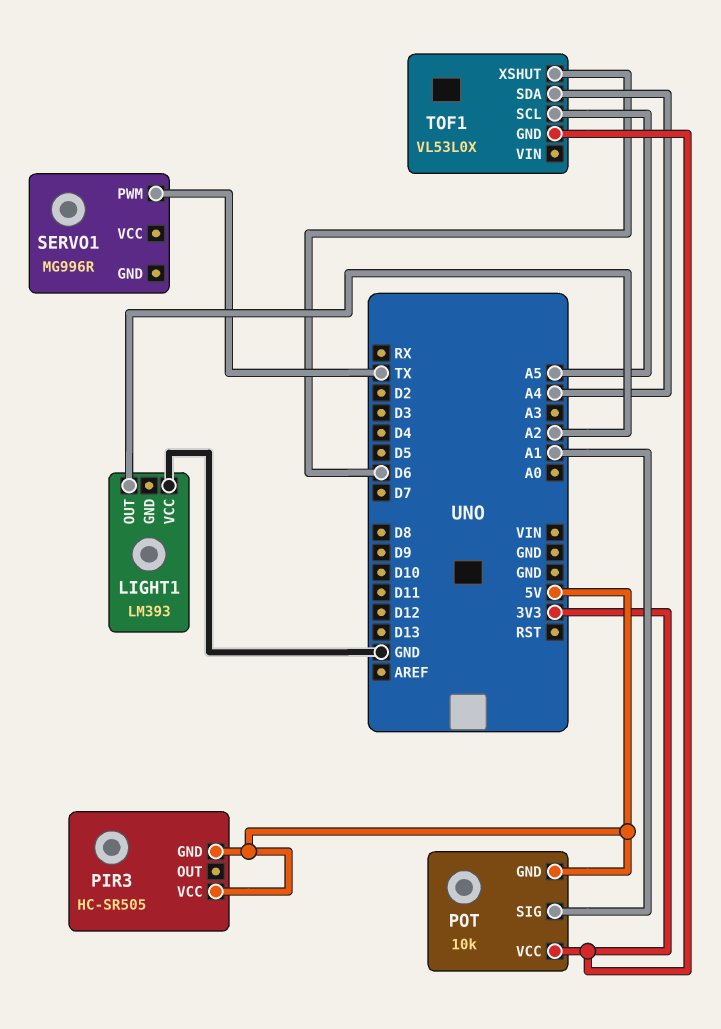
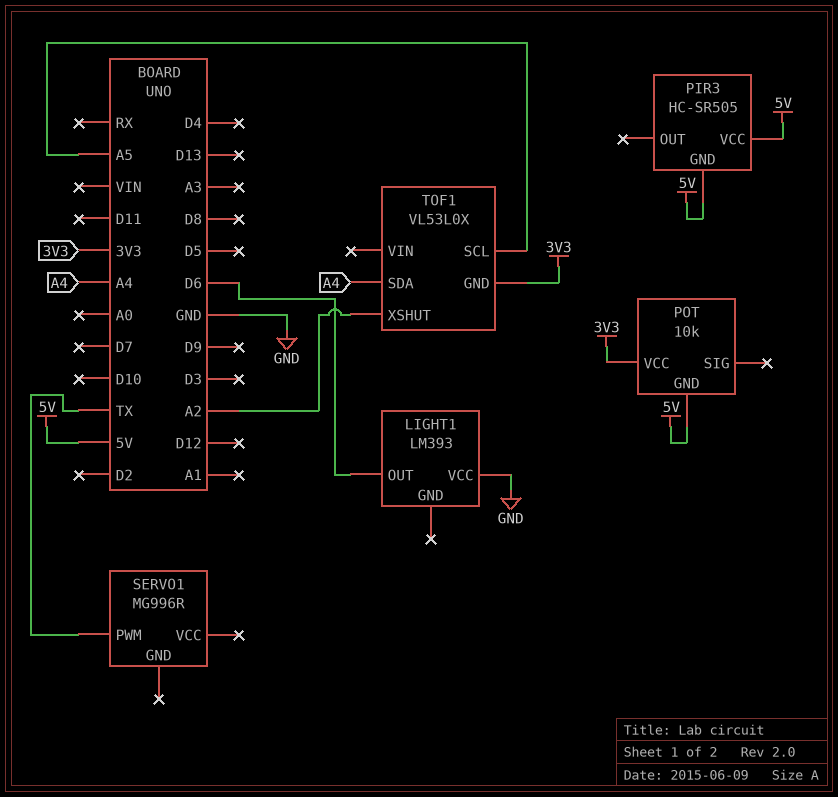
LIGHT1 pin OUT: A2 -> D6
POT pin SIG: A1 -> none
TOF1 pin XSHUT: D6 -> A2

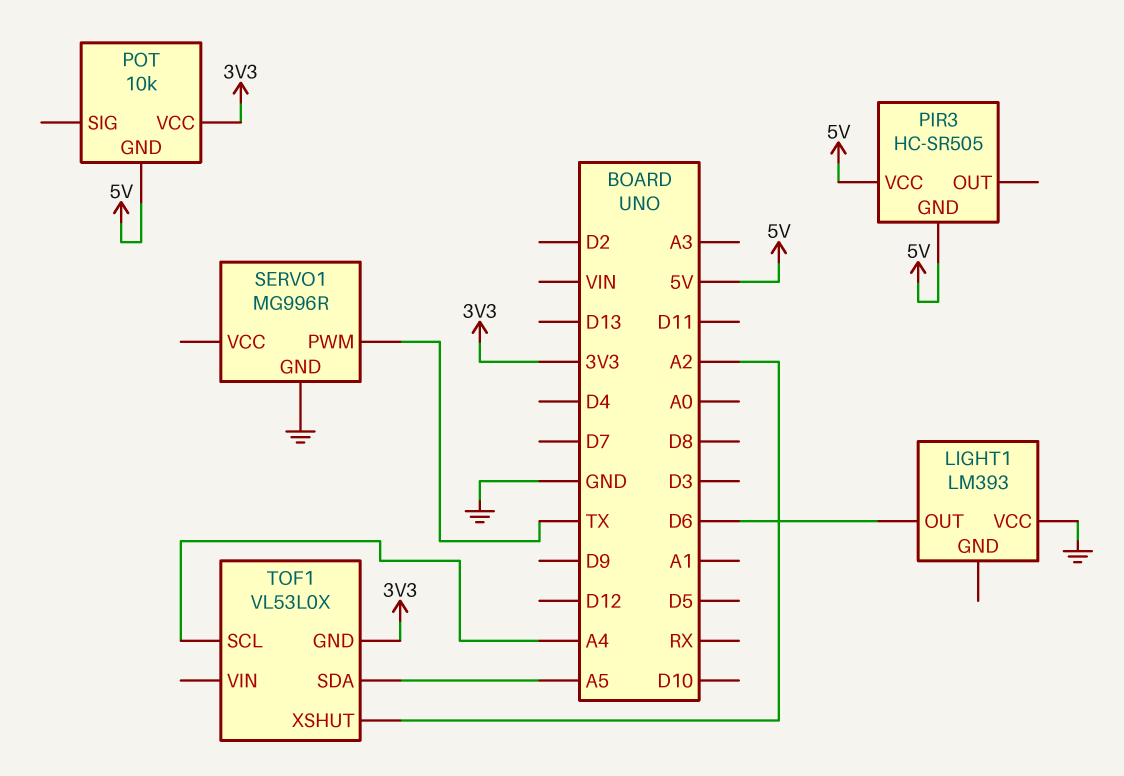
SERVO1 pin GND: none -> GND
TOF1 pin SCL: A5 -> A4
TOF1 pin SDA: A4 -> A5

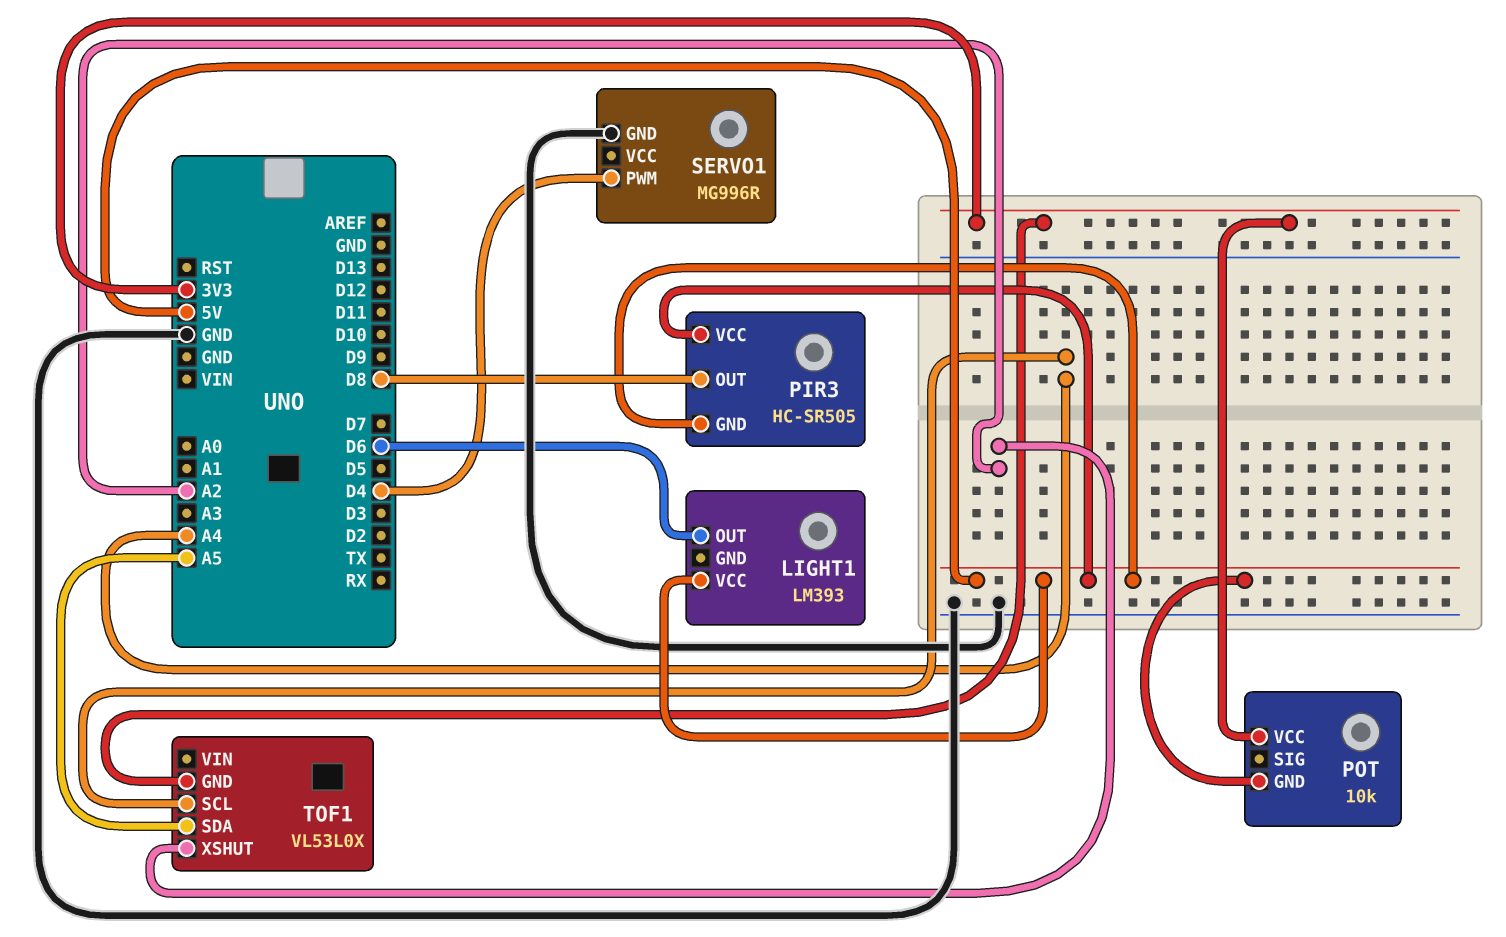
LIGHT1 pin VCC: GND -> 5V
PIR3 pin OUT: none -> D8
SERVO1 pin PWM: TX -> D4

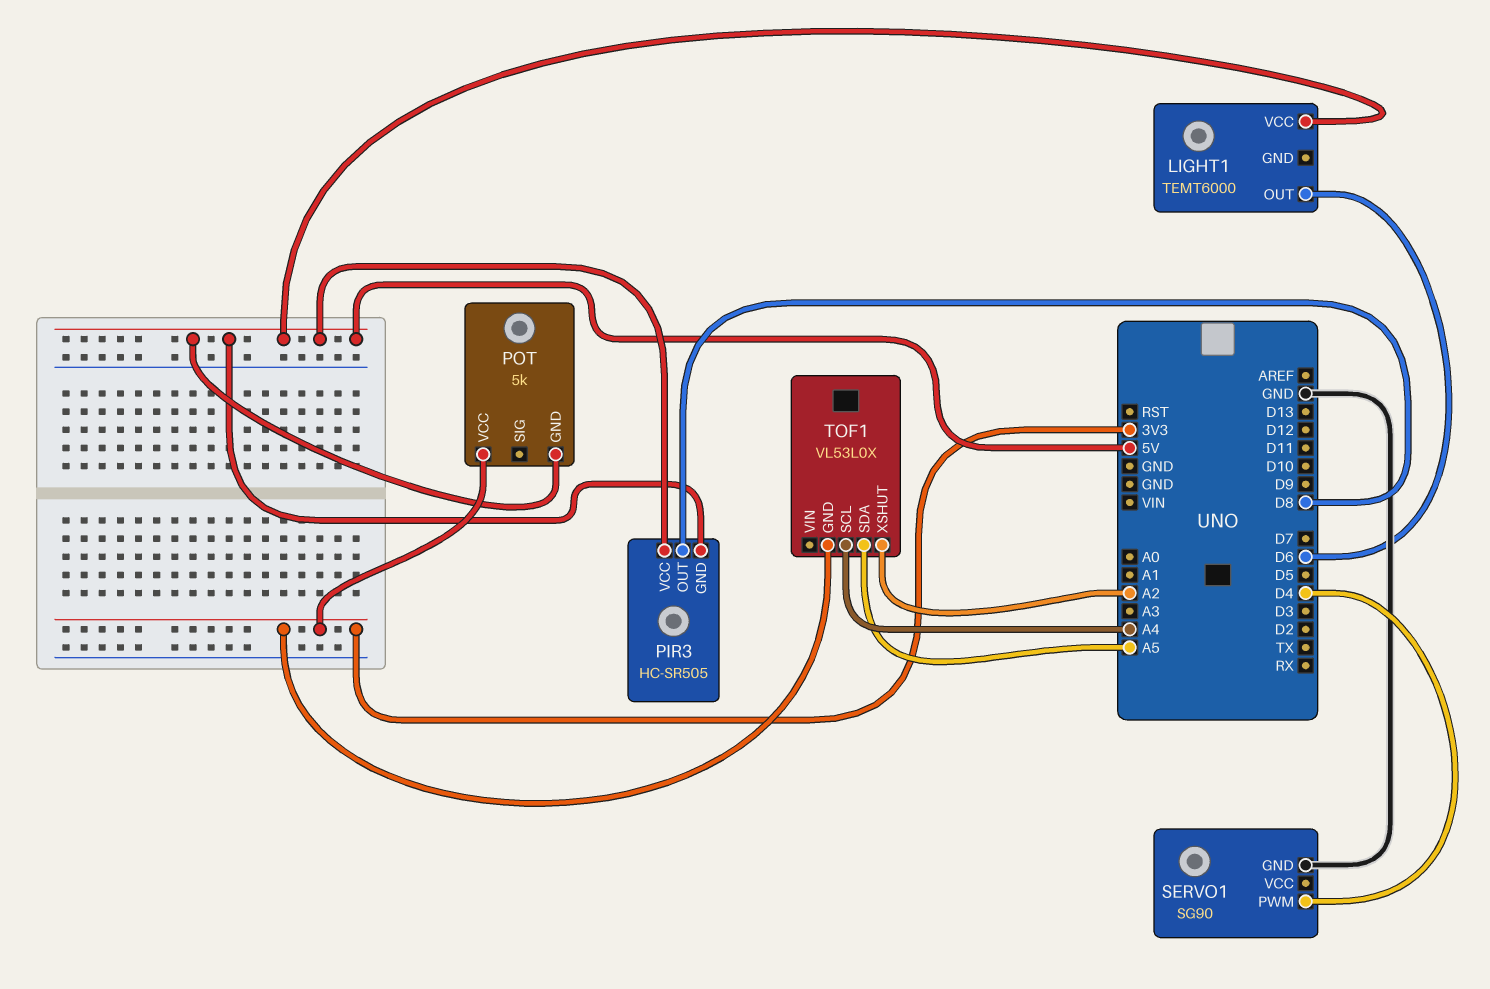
LIGHT1: LM393 -> TEMT6000
POT: 10k -> 5k
SERVO1: MG996R -> SG90

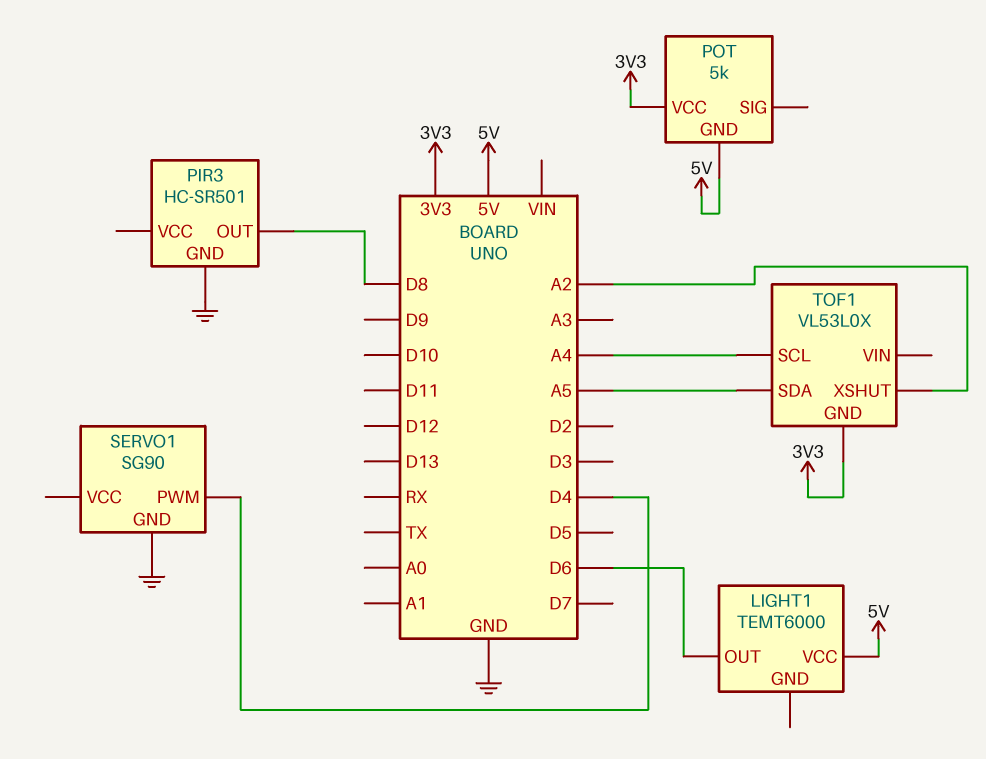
PIR3: HC-SR505 -> HC-SR501
PIR3 pin GND: 5V -> GND
PIR3 pin VCC: 5V -> none

